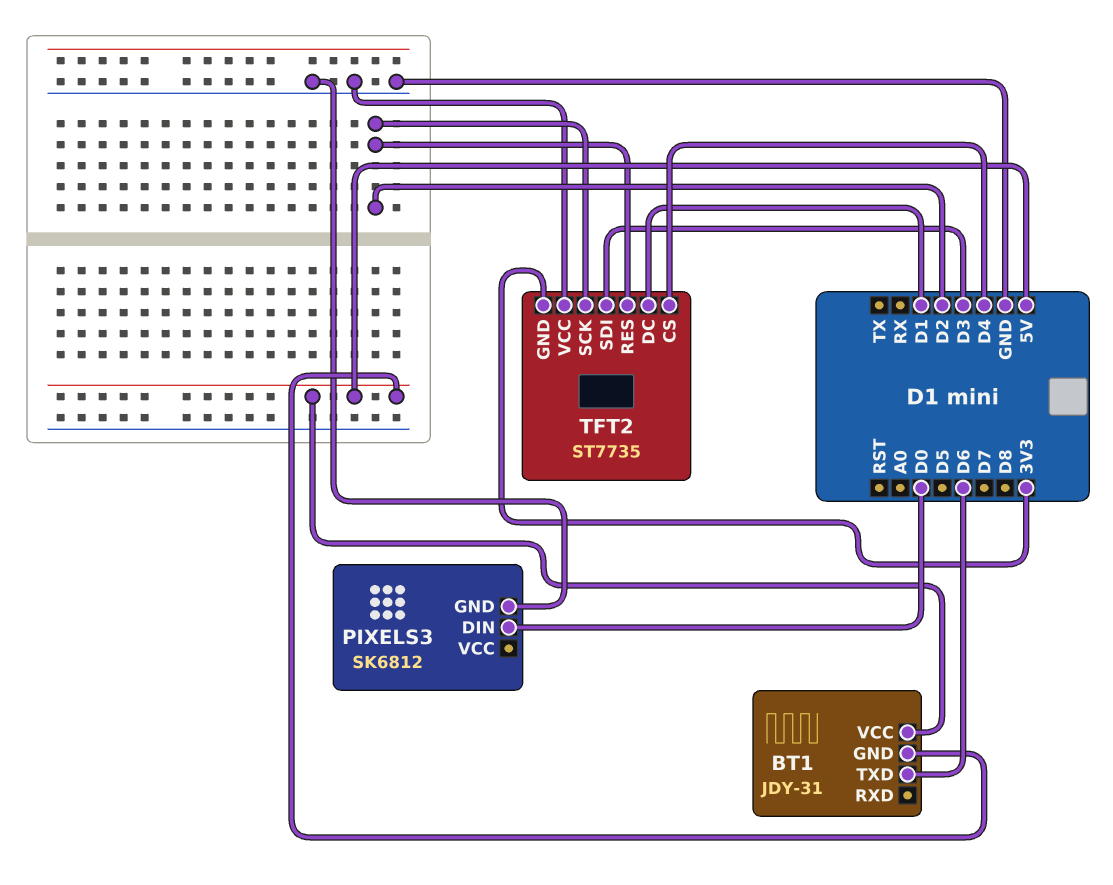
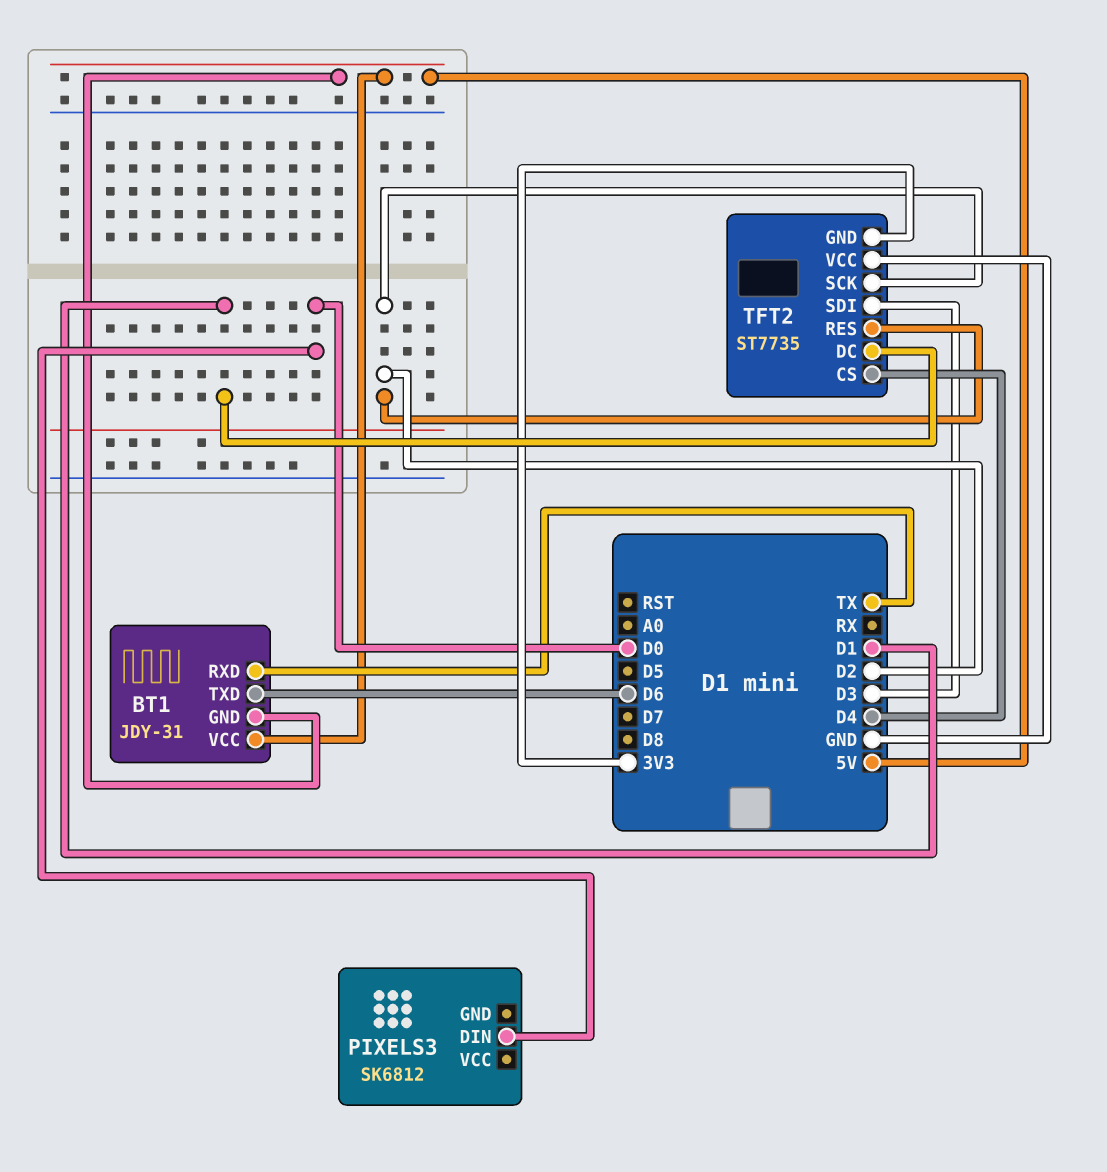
BT1 pin RXD: none -> TX
PIXELS3 pin GND: GND -> none

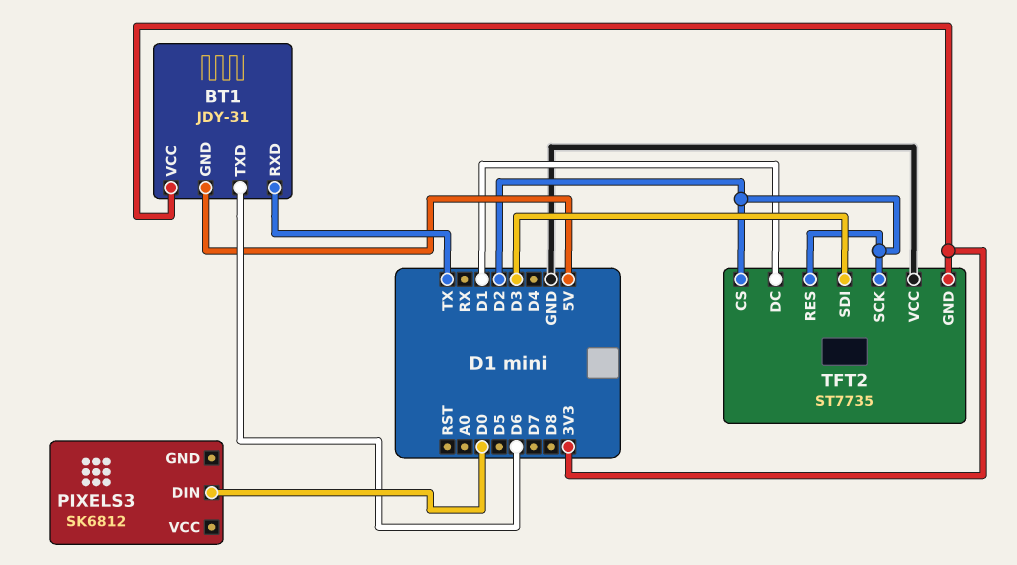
BT1 pin VCC: 5V -> 3V3
TFT2 pin CS: D4 -> D2

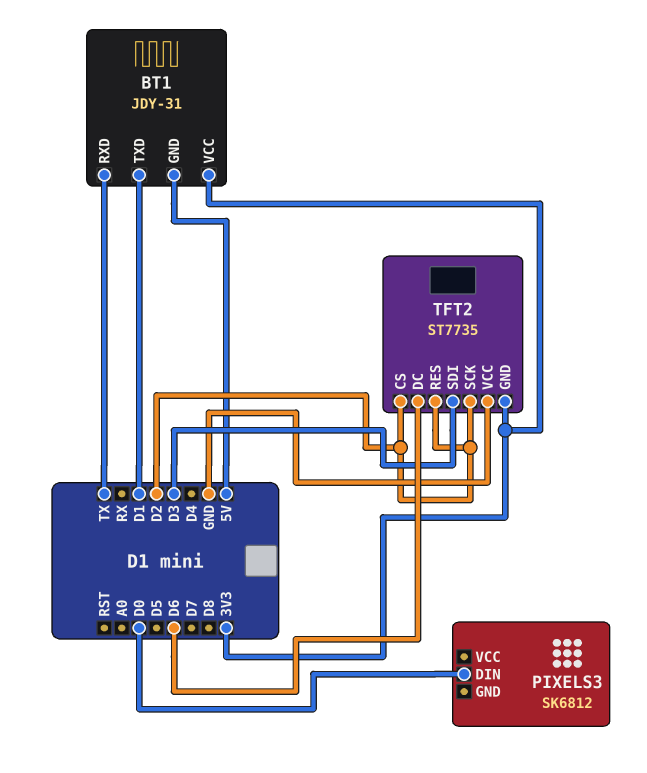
BT1 pin TXD: D6 -> D1
TFT2 pin DC: D1 -> D6

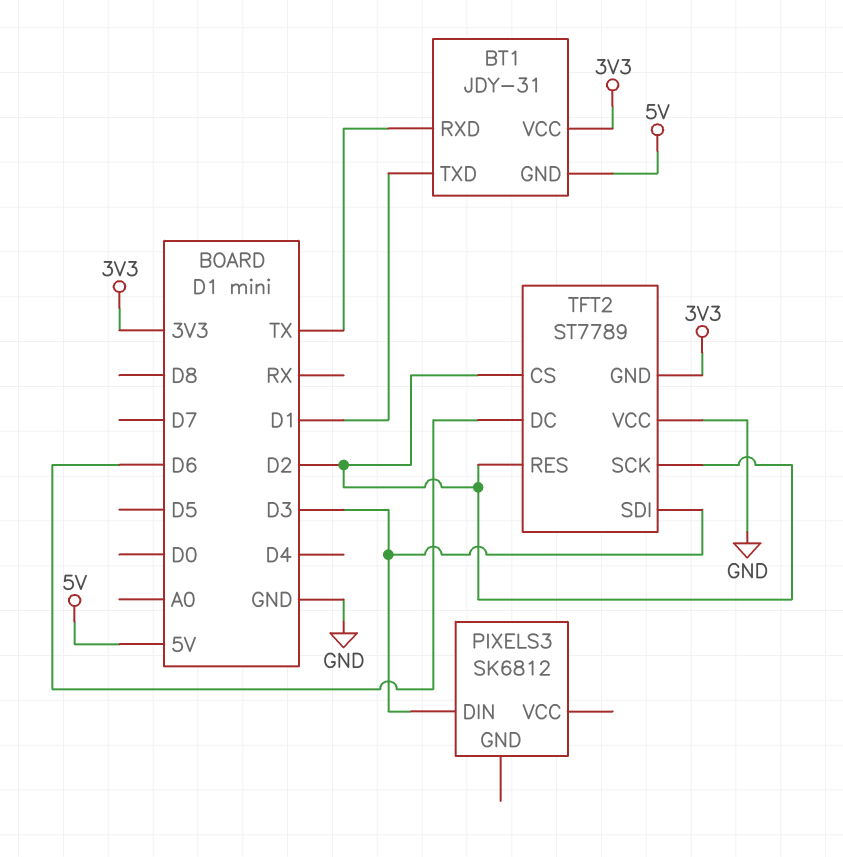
PIXELS3 pin DIN: D0 -> D3
TFT2: ST7735 -> ST7789

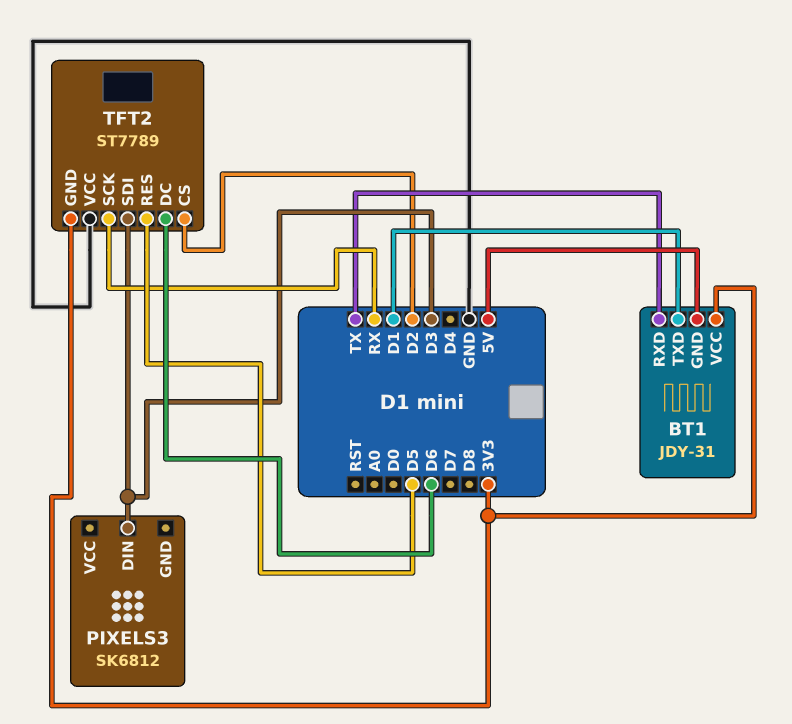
TFT2 pin RES: D2 -> D5
TFT2 pin SCK: D2 -> RX

